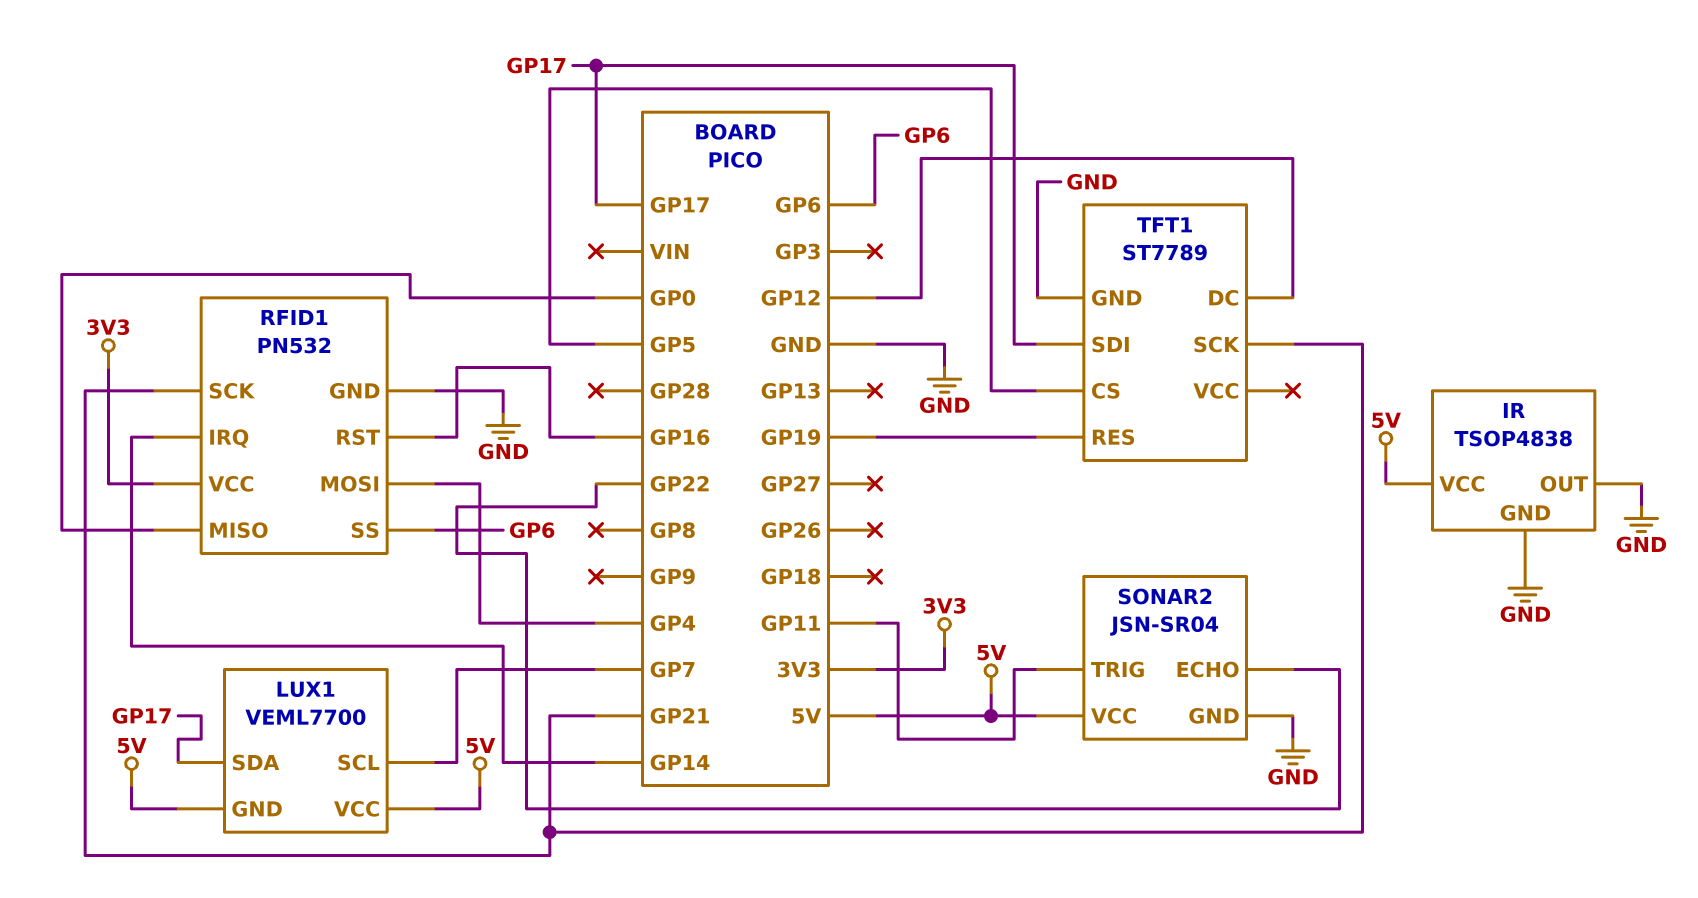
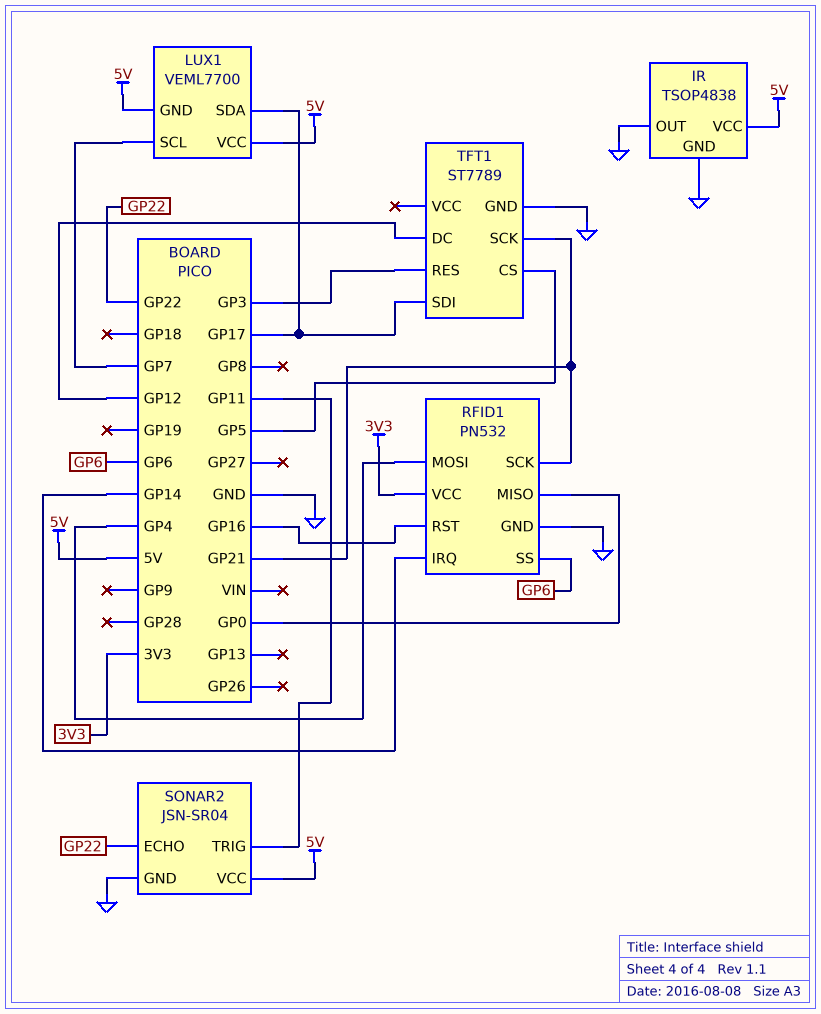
TFT1 pin RES: GP19 -> GP3

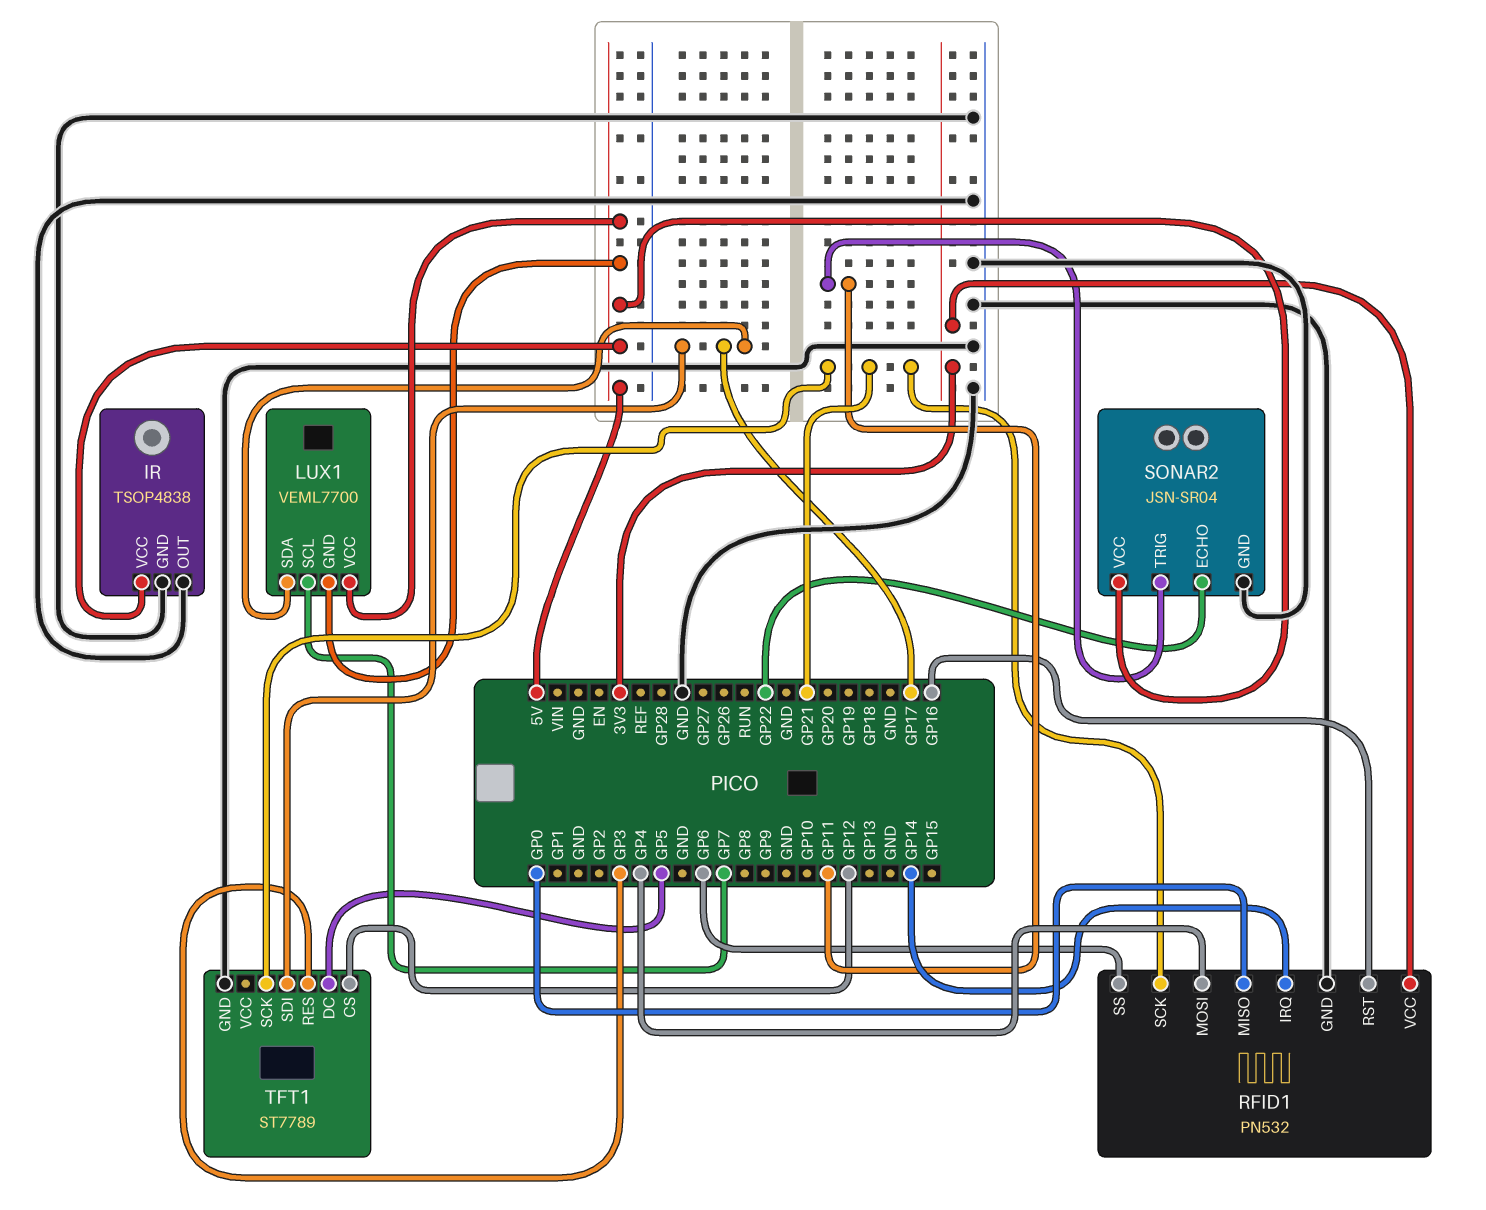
TFT1 pin CS: GP5 -> GP12
TFT1 pin DC: GP12 -> GP5

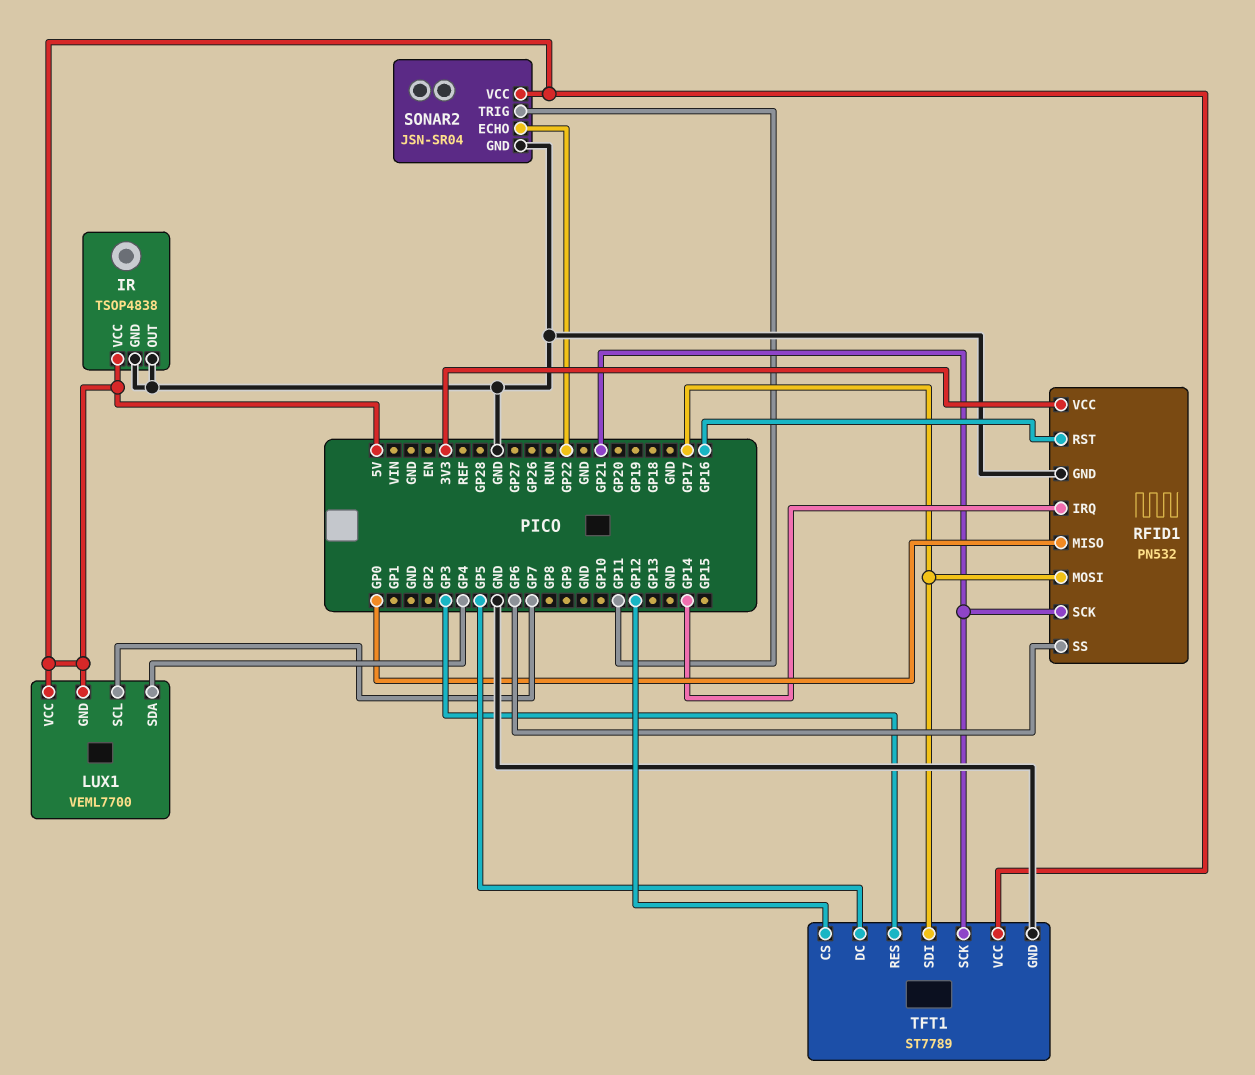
LUX1 pin SDA: GP17 -> GP4
RFID1 pin MOSI: GP4 -> GP17
TFT1 pin VCC: none -> 5V

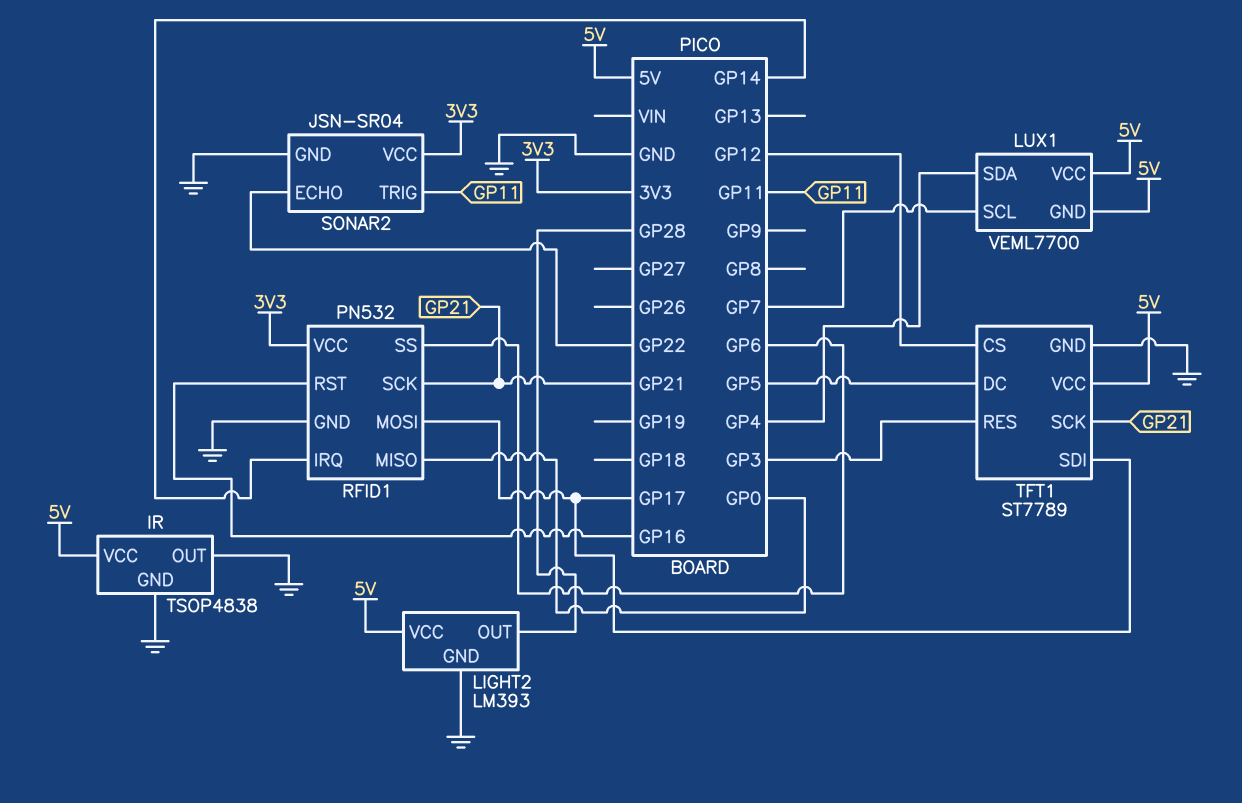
LIGHT2: none -> LM393
LIGHT2 pin GND: none -> GND
LIGHT2 pin OUT: none -> GP28
LIGHT2 pin VCC: none -> 5V
SONAR2 pin VCC: 5V -> 3V3

